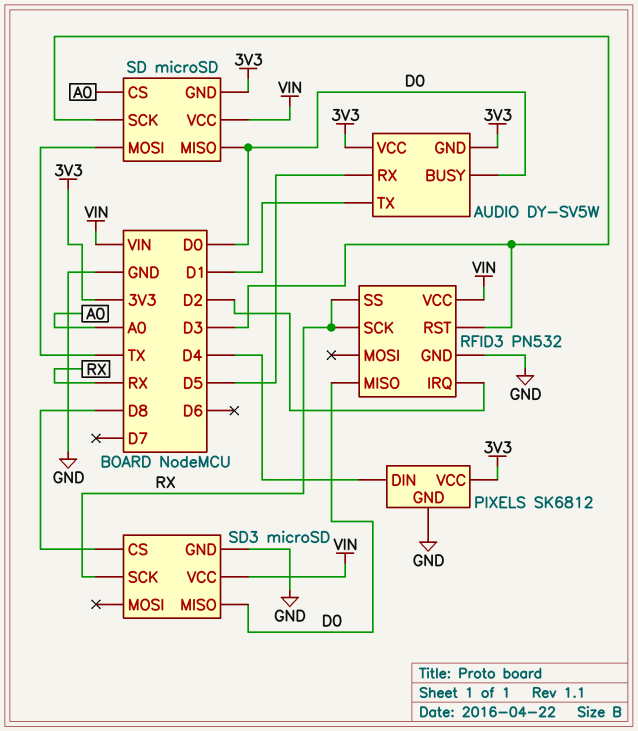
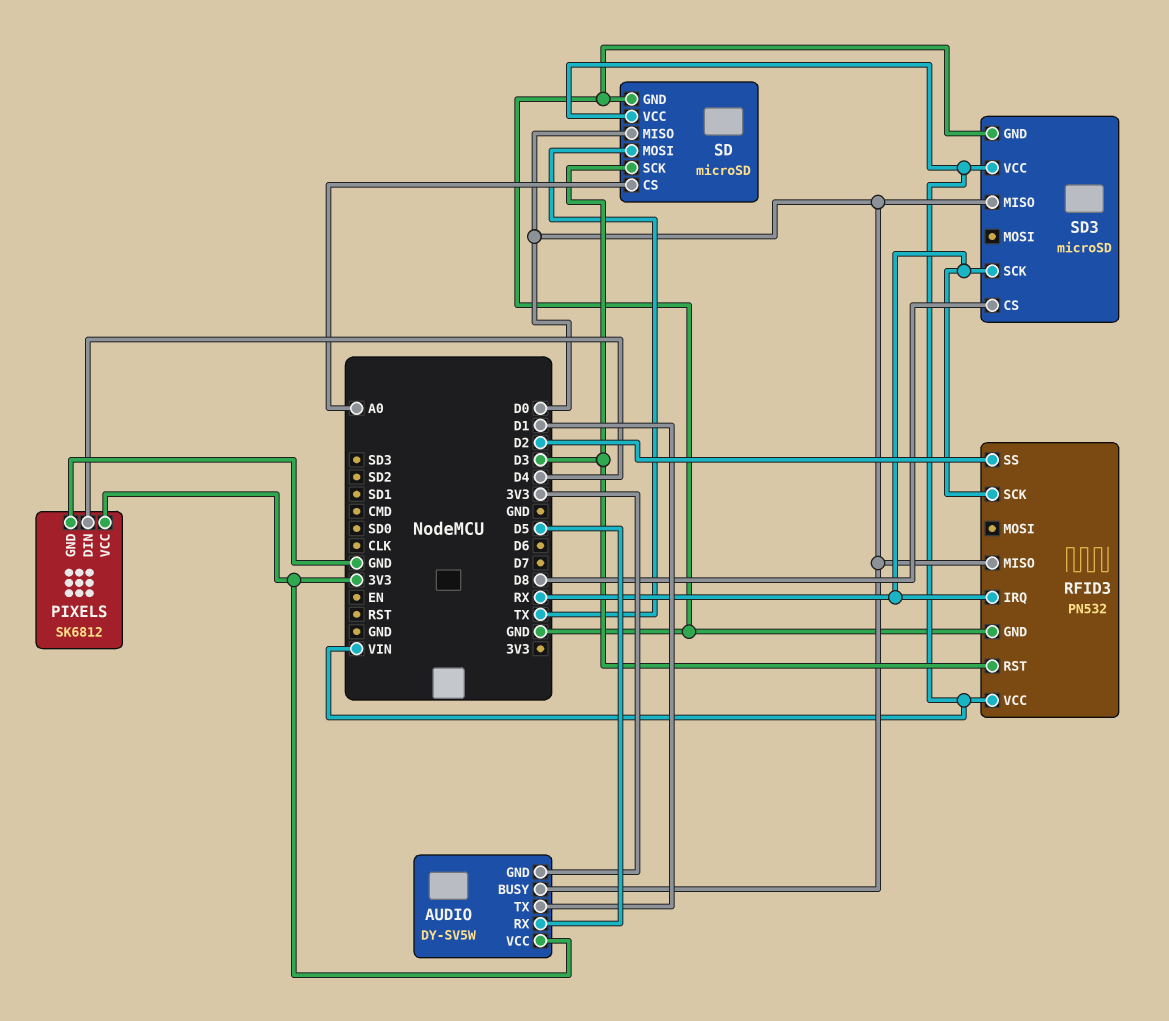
RFID3 pin IRQ: D2 -> RX
RFID3 pin SS: RX -> D2
SD pin GND: 3V3 -> GND

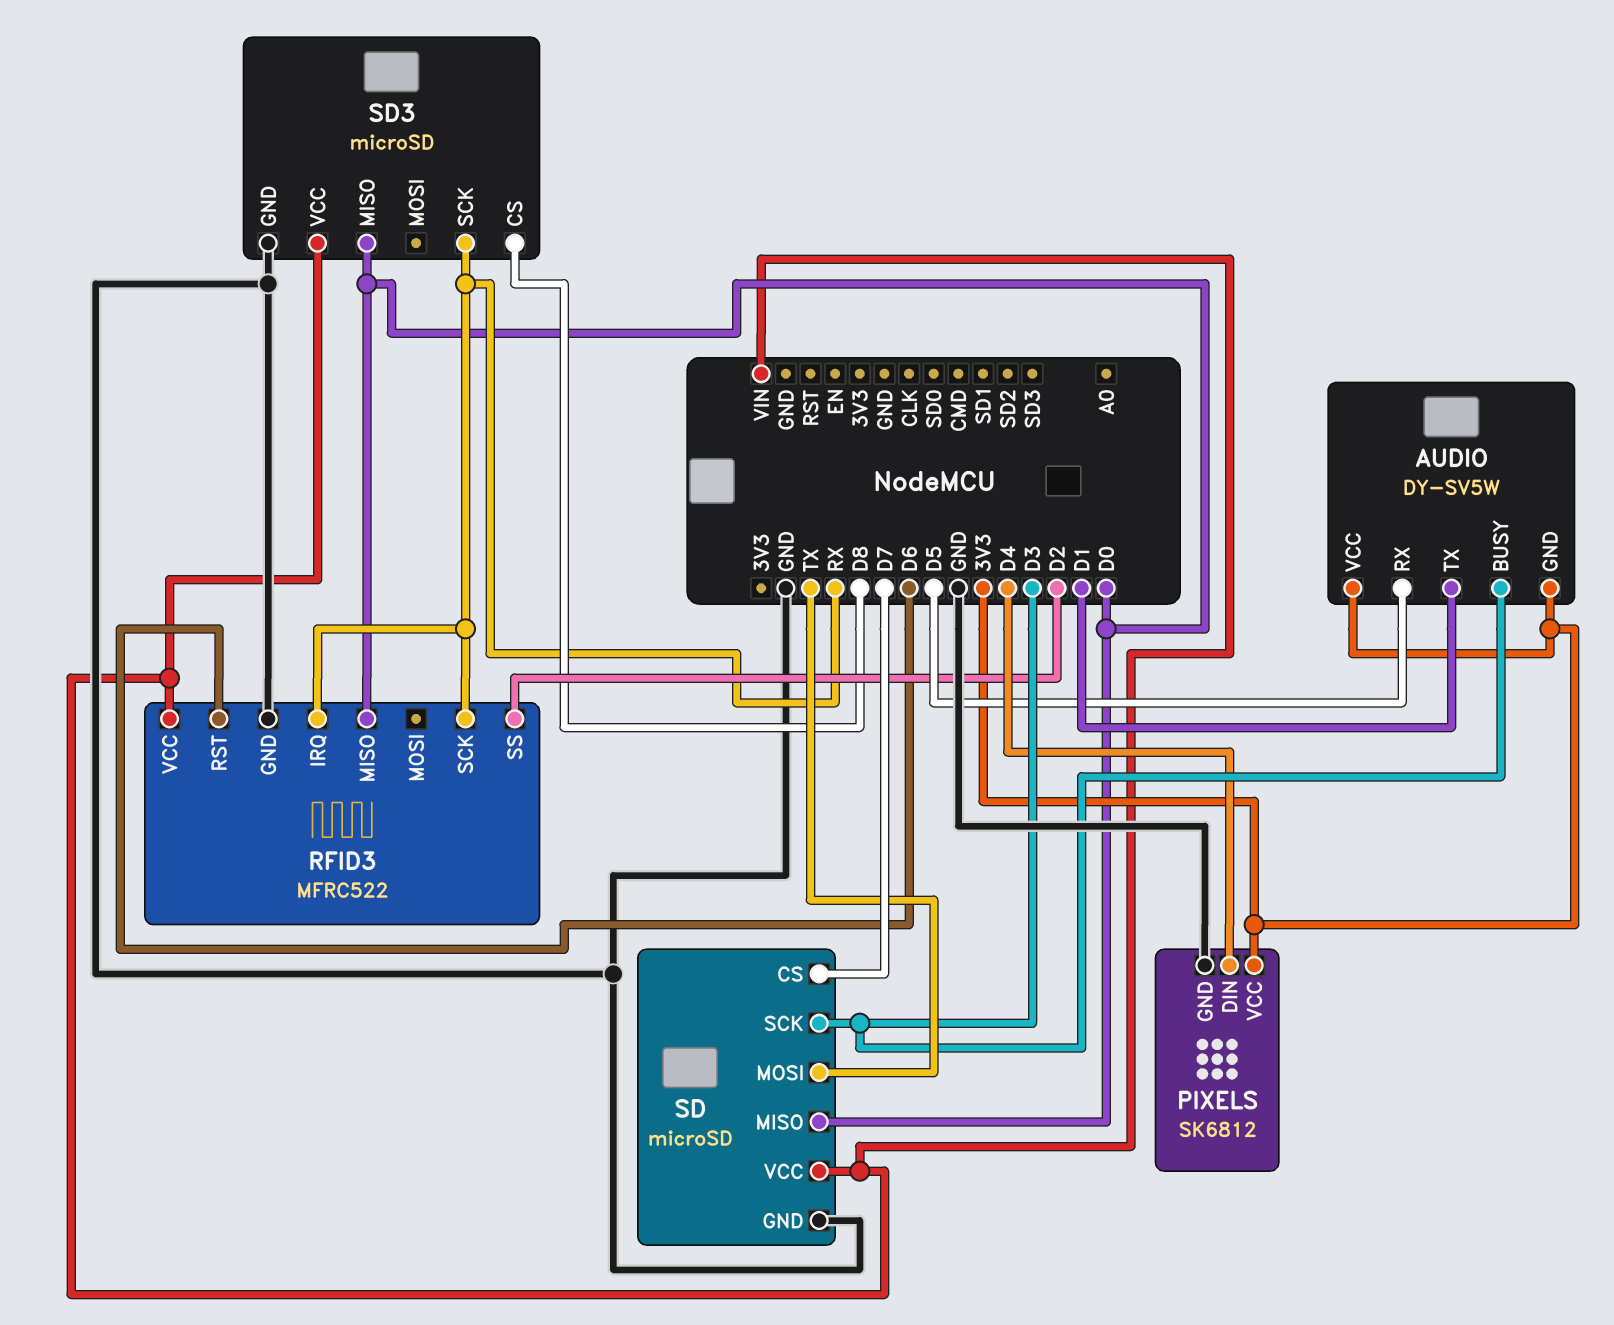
AUDIO pin BUSY: D0 -> D3
RFID3: PN532 -> MFRC522
RFID3 pin RST: D3 -> D6
SD pin CS: A0 -> D7

